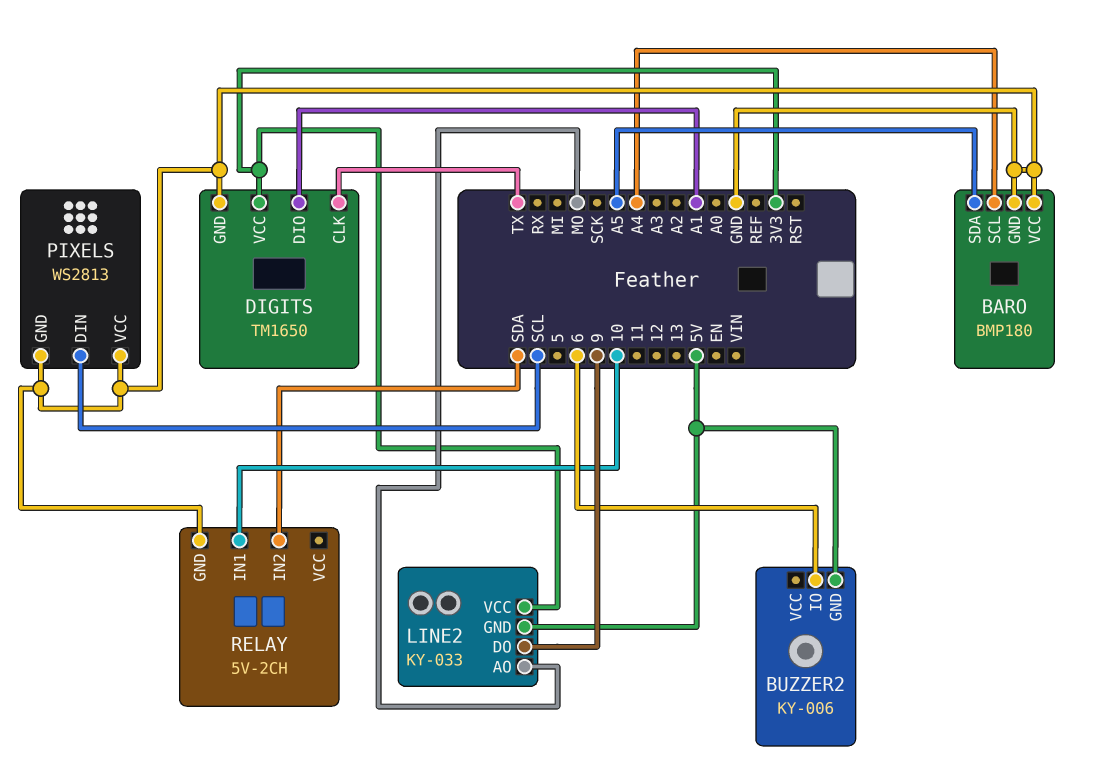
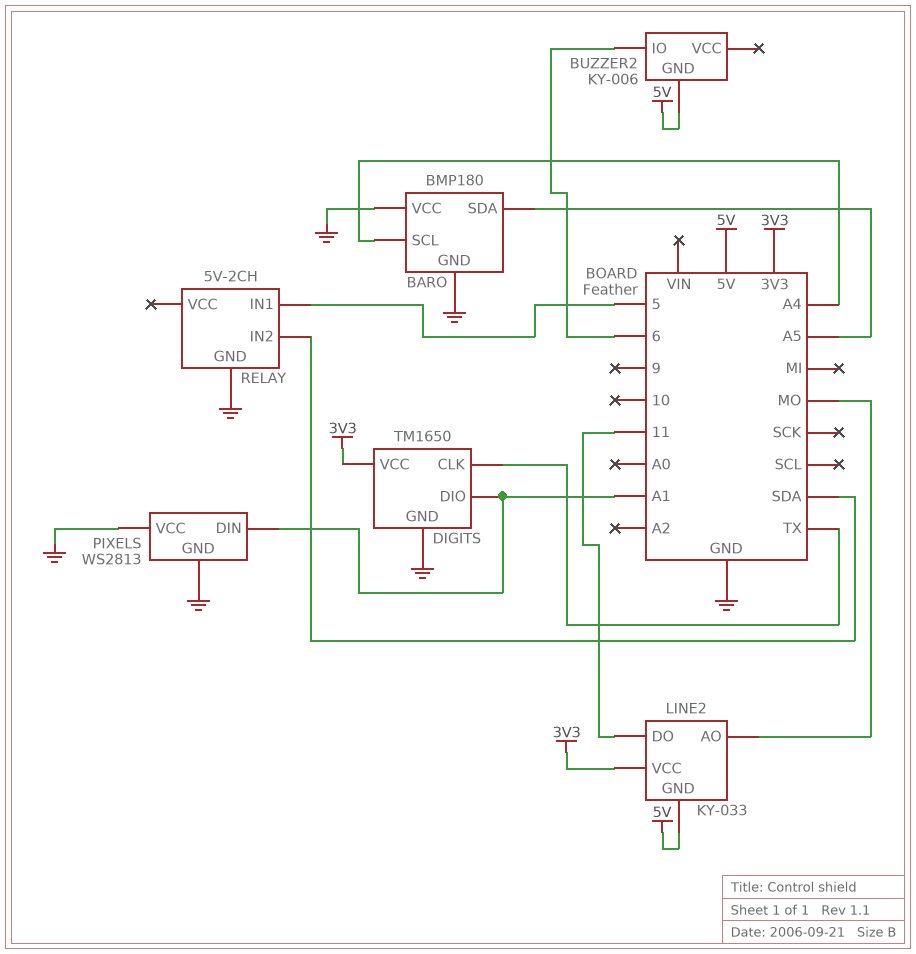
LINE2 pin DO: 9 -> 11
PIXELS pin DIN: SCL -> A1
RELAY pin IN1: 10 -> 5

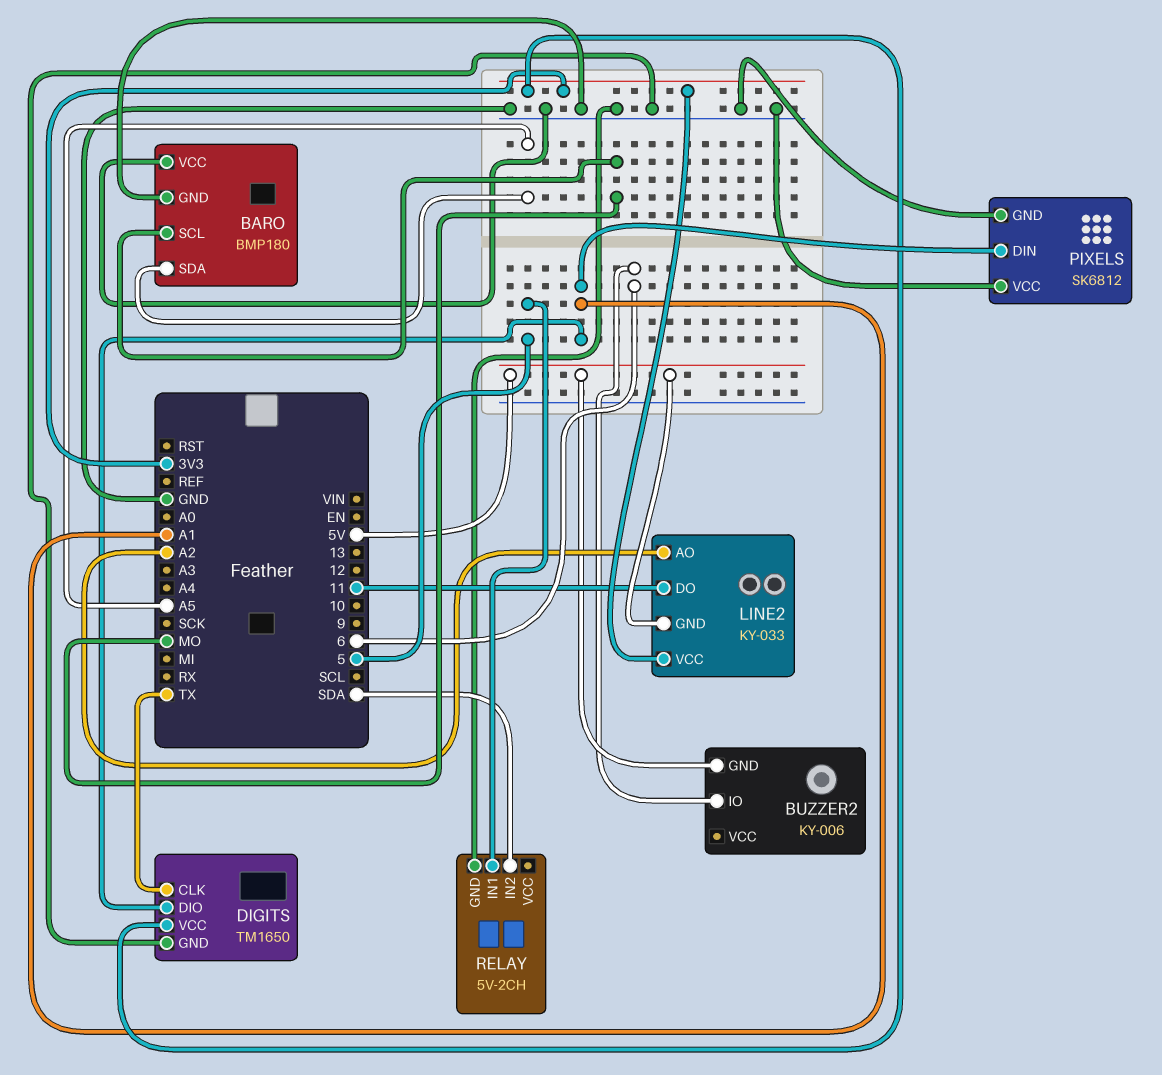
BARO pin SCL: A4 -> MO
LINE2 pin AO: MO -> A2
PIXELS: WS2813 -> SK6812

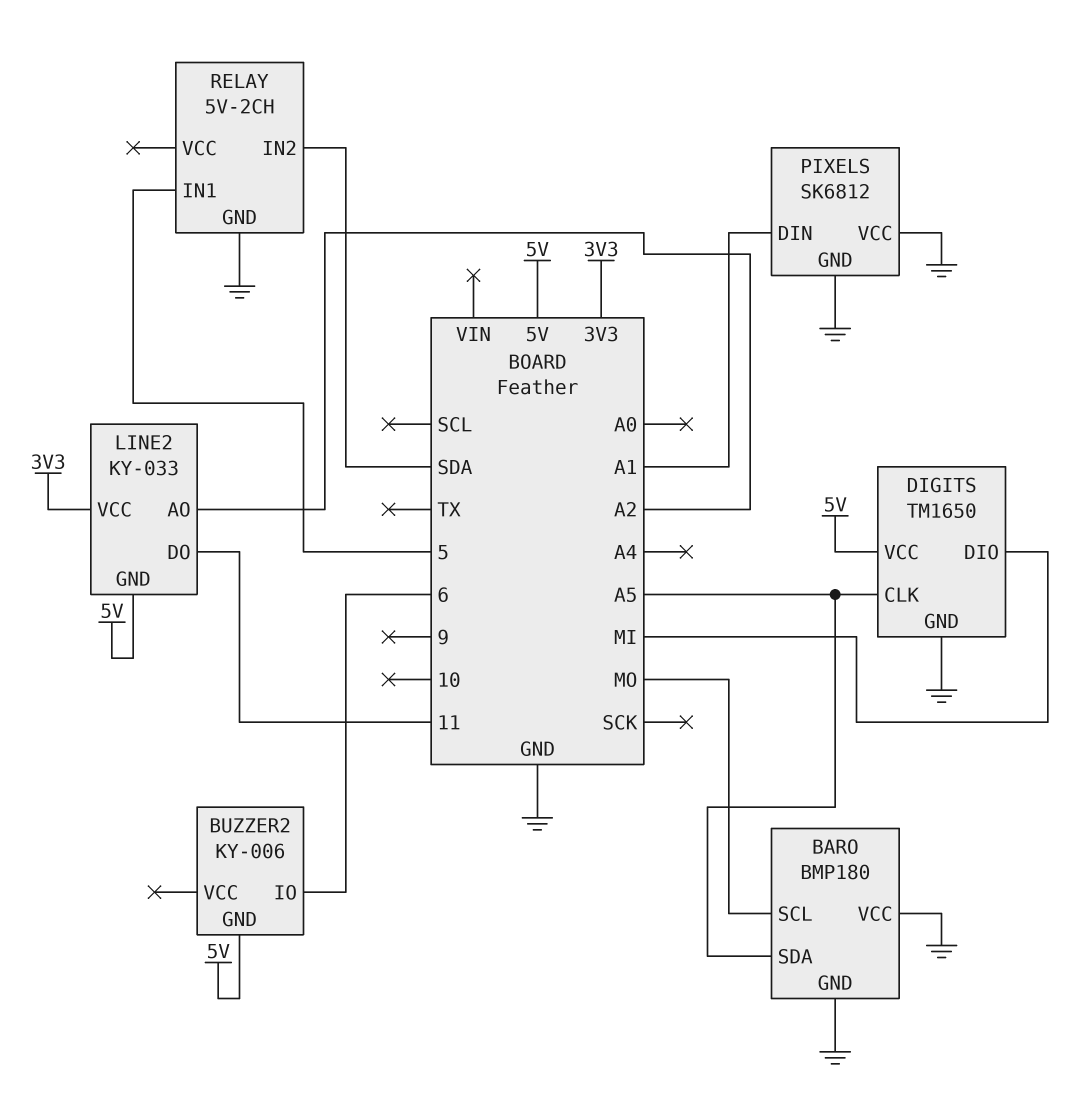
DIGITS pin CLK: TX -> A5
DIGITS pin DIO: A1 -> MI
DIGITS pin VCC: 3V3 -> 5V

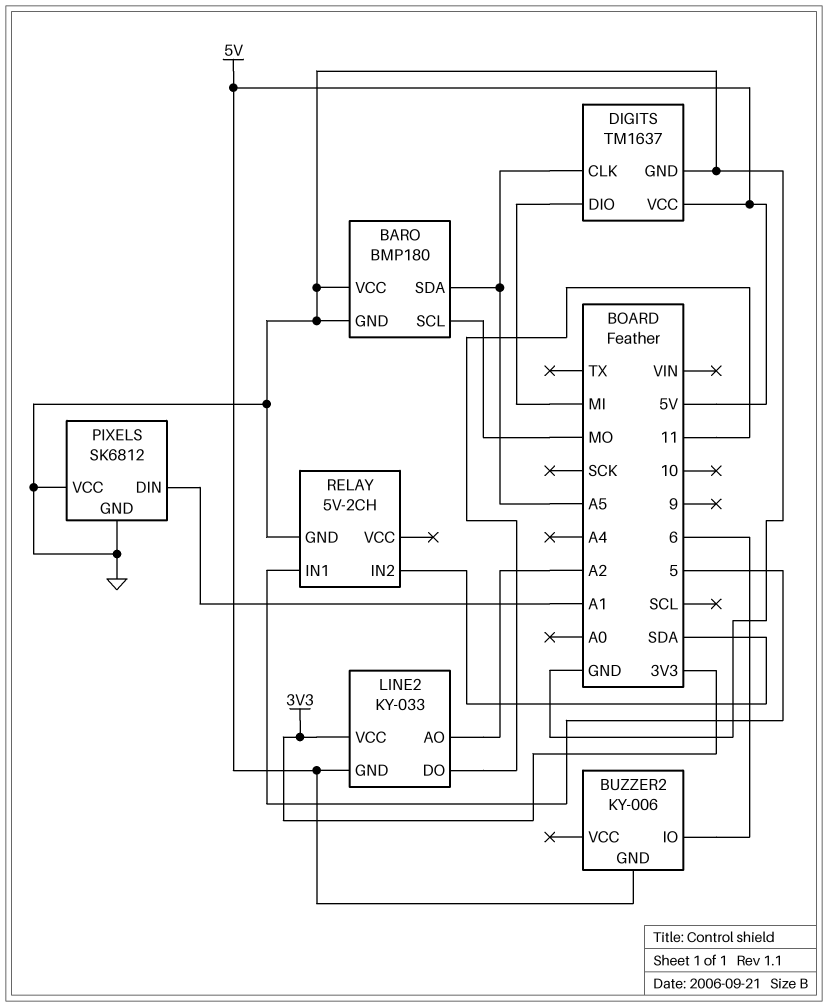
DIGITS: TM1650 -> TM1637

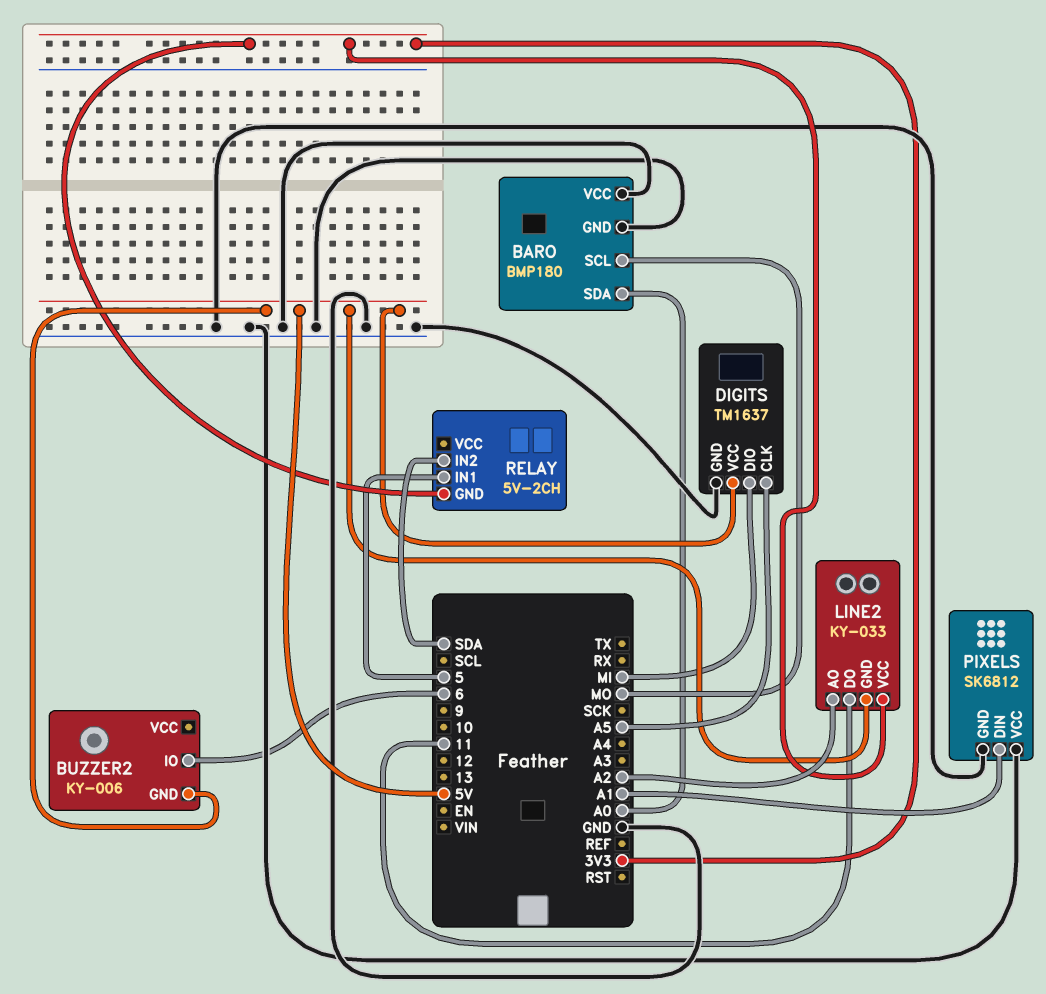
BARO pin SDA: A5 -> A0
RELAY pin GND: GND -> 3V3

